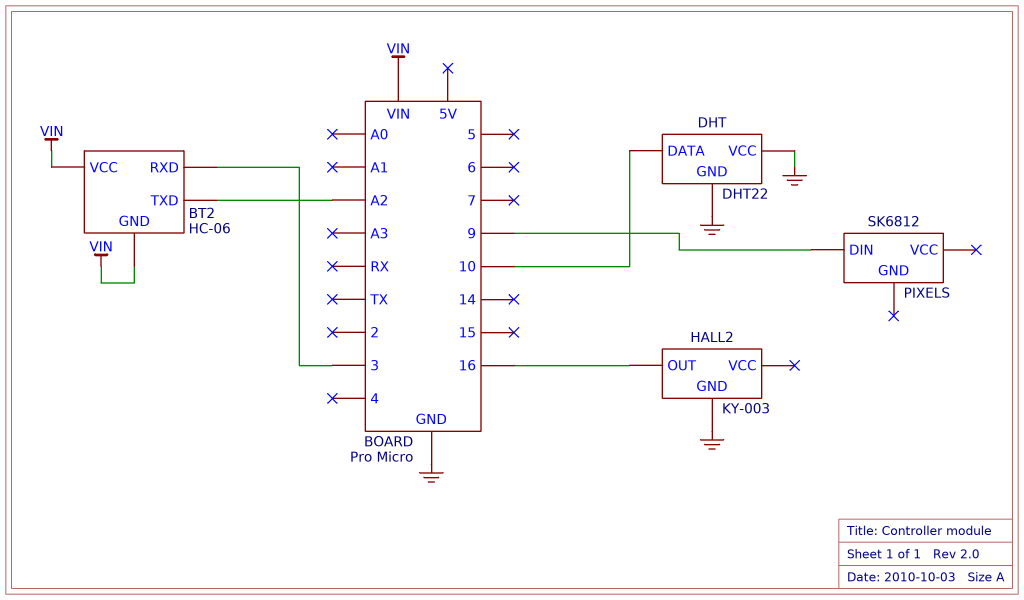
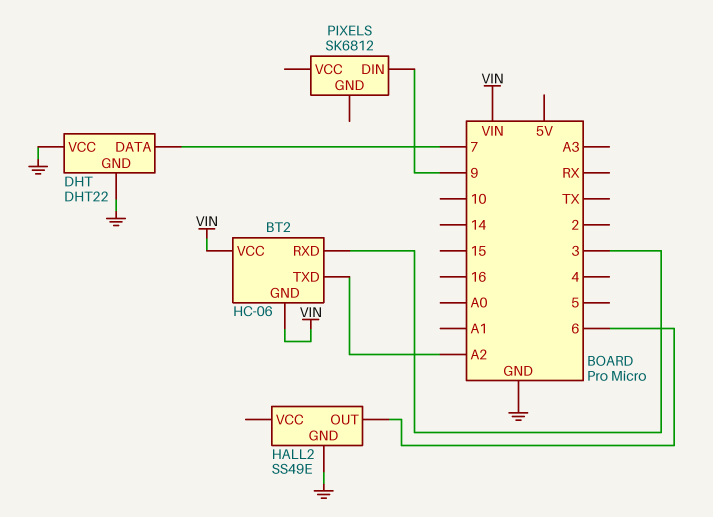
DHT pin DATA: 10 -> 7
HALL2: KY-003 -> SS49E
HALL2 pin OUT: 16 -> 6

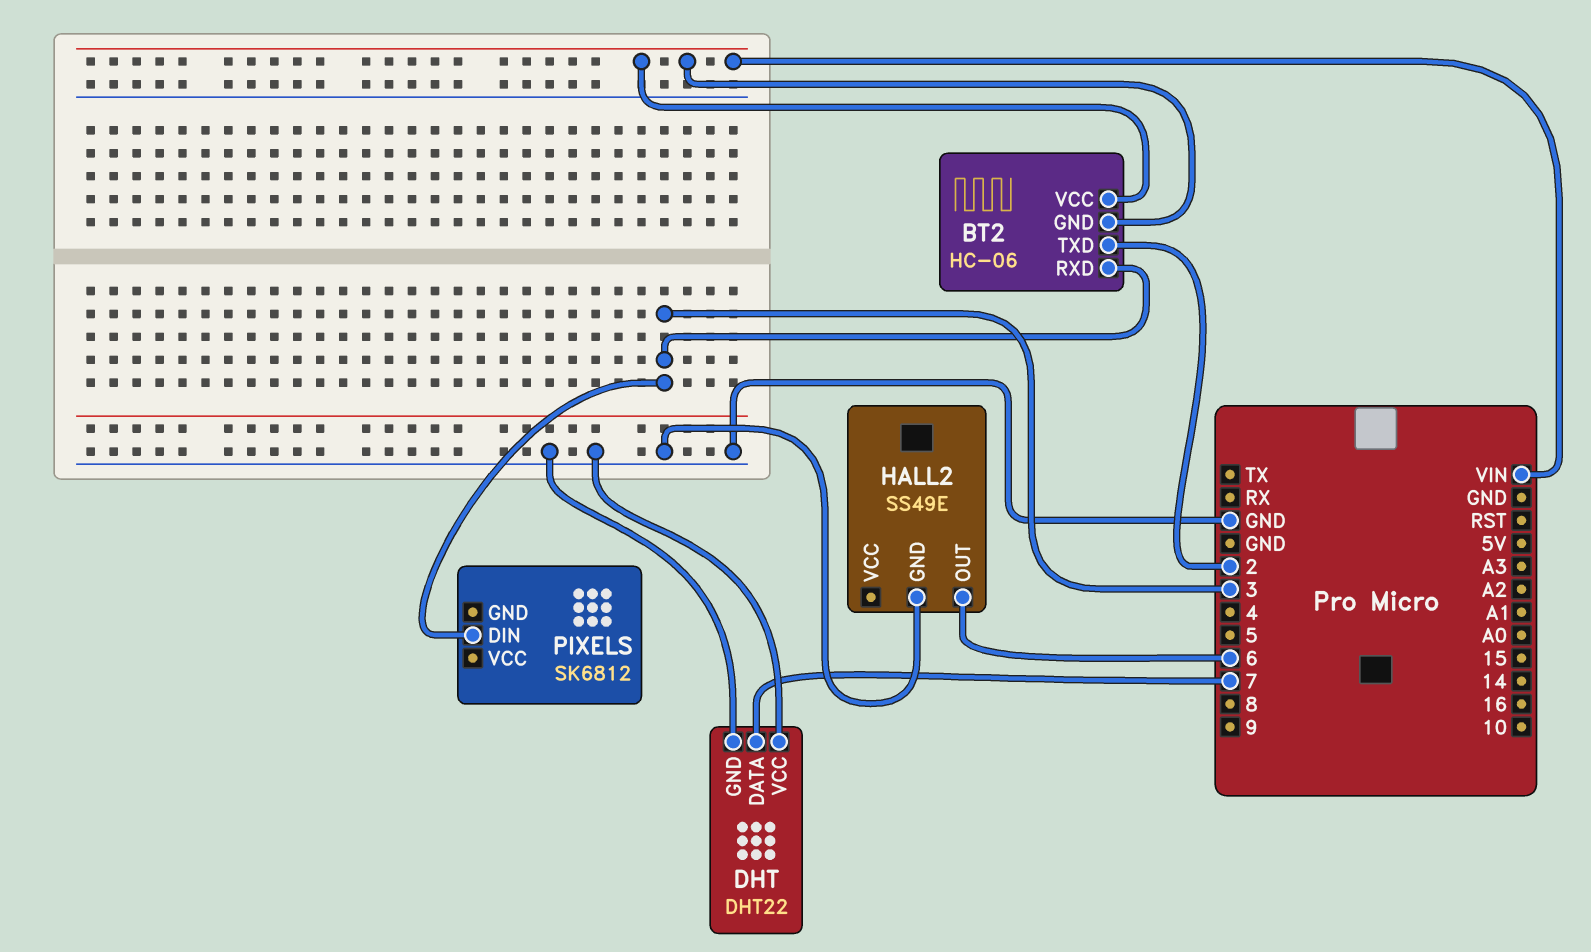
BT2 pin TXD: A2 -> 2
PIXELS pin DIN: 9 -> 3

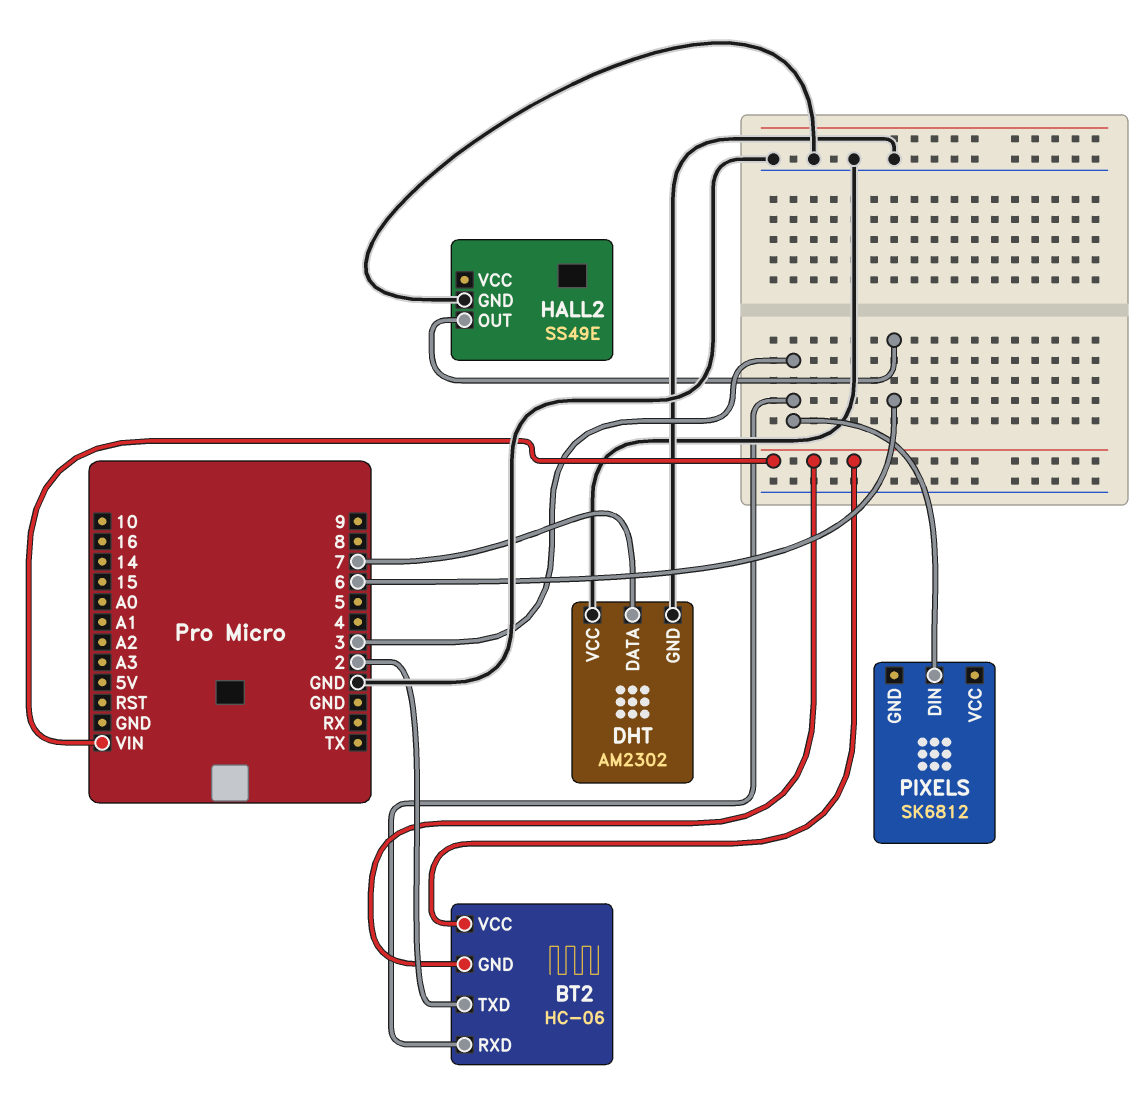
DHT: DHT22 -> AM2302

